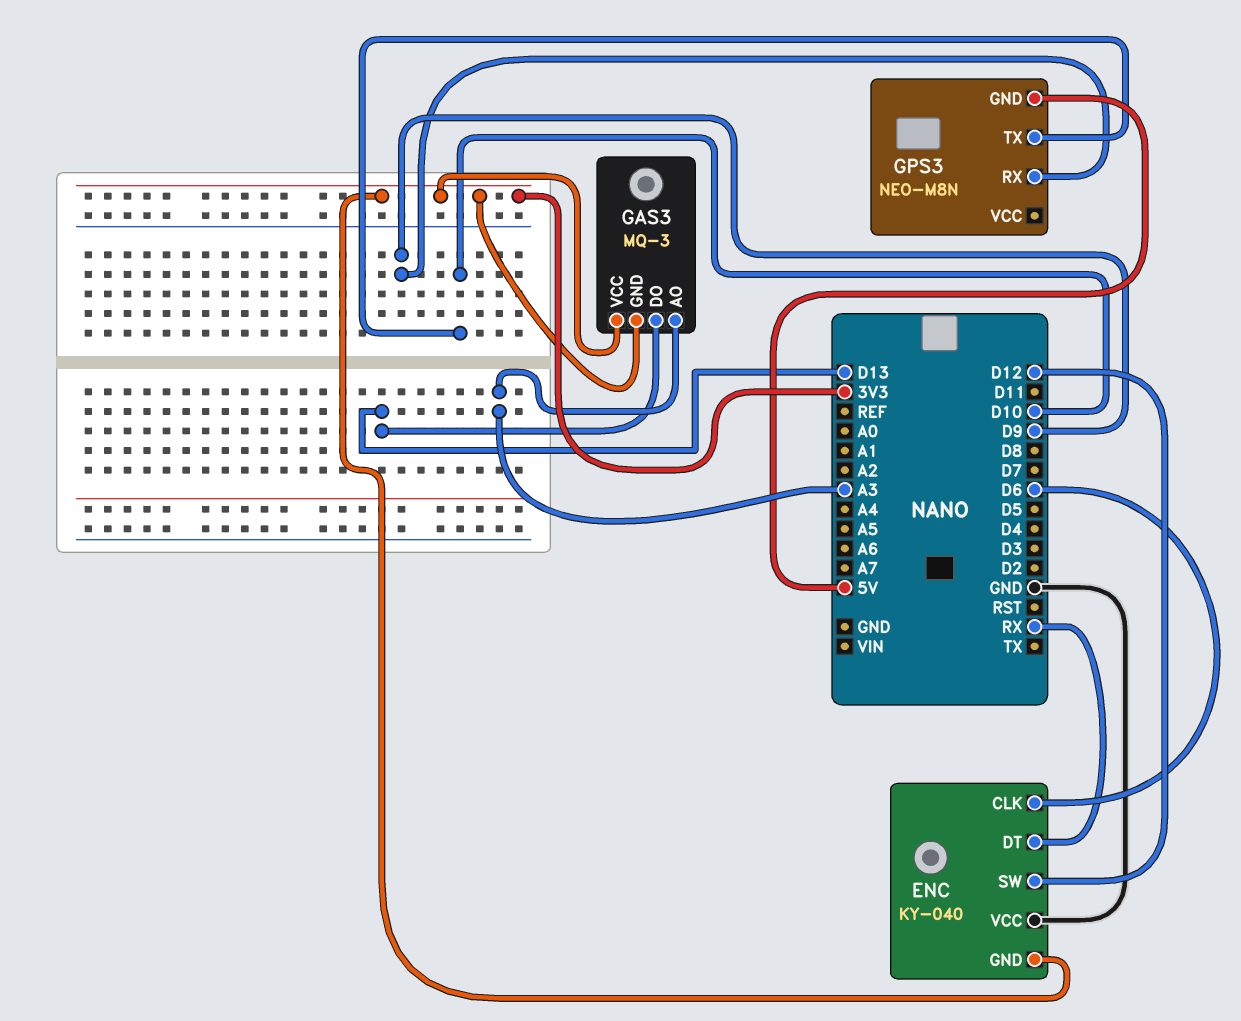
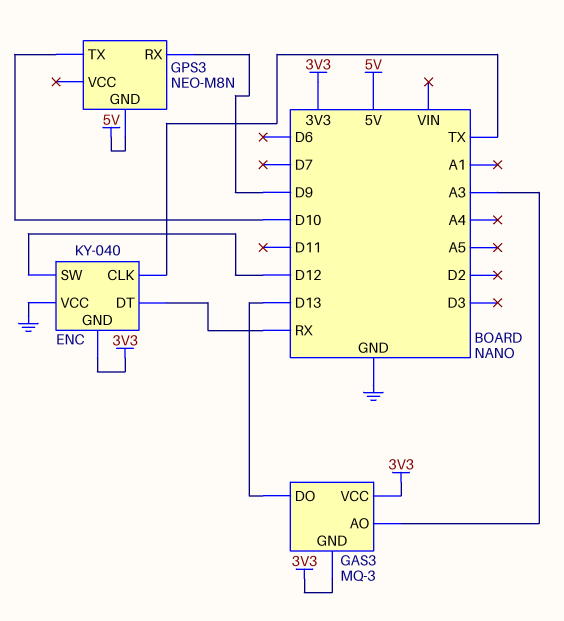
ENC pin CLK: D6 -> TX

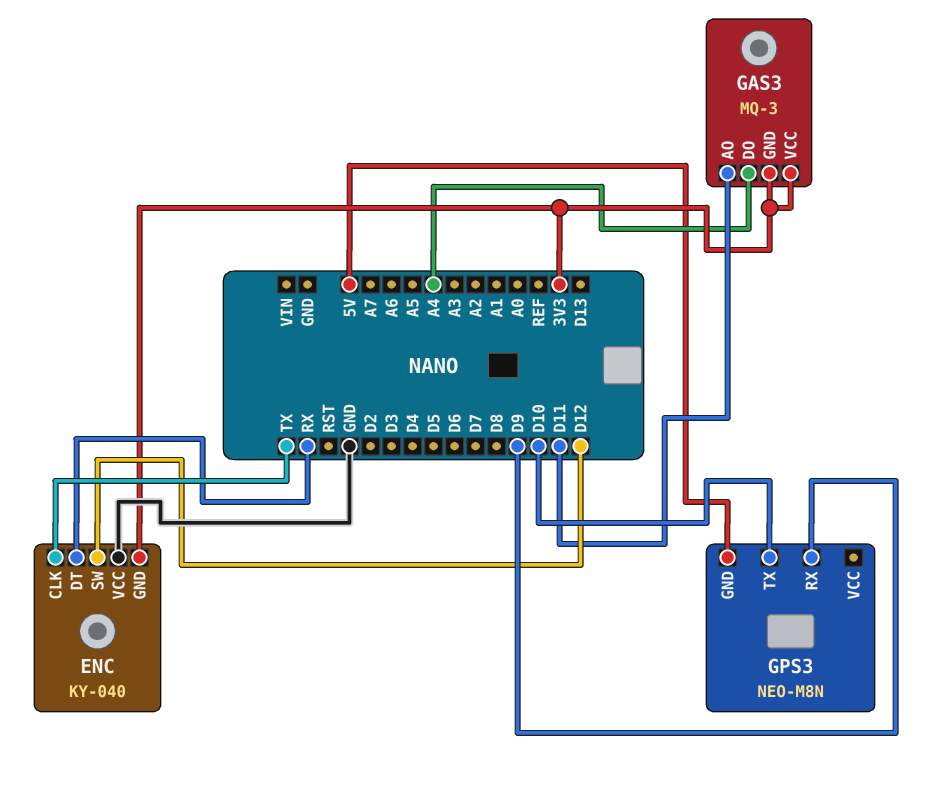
GAS3 pin AO: A3 -> D11
GAS3 pin DO: D13 -> A4

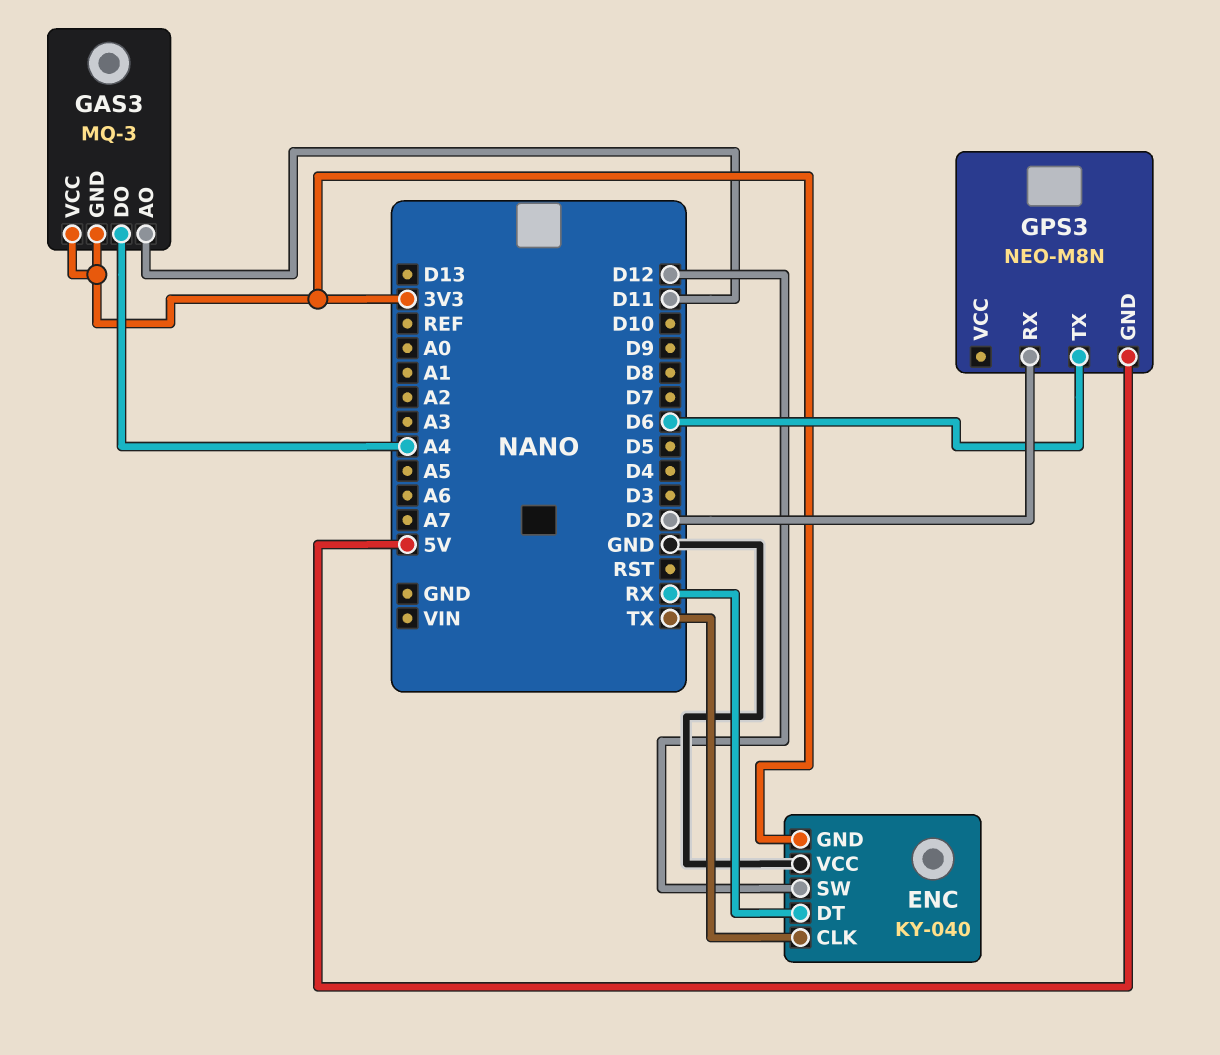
GPS3 pin RX: D9 -> D2
GPS3 pin TX: D10 -> D6

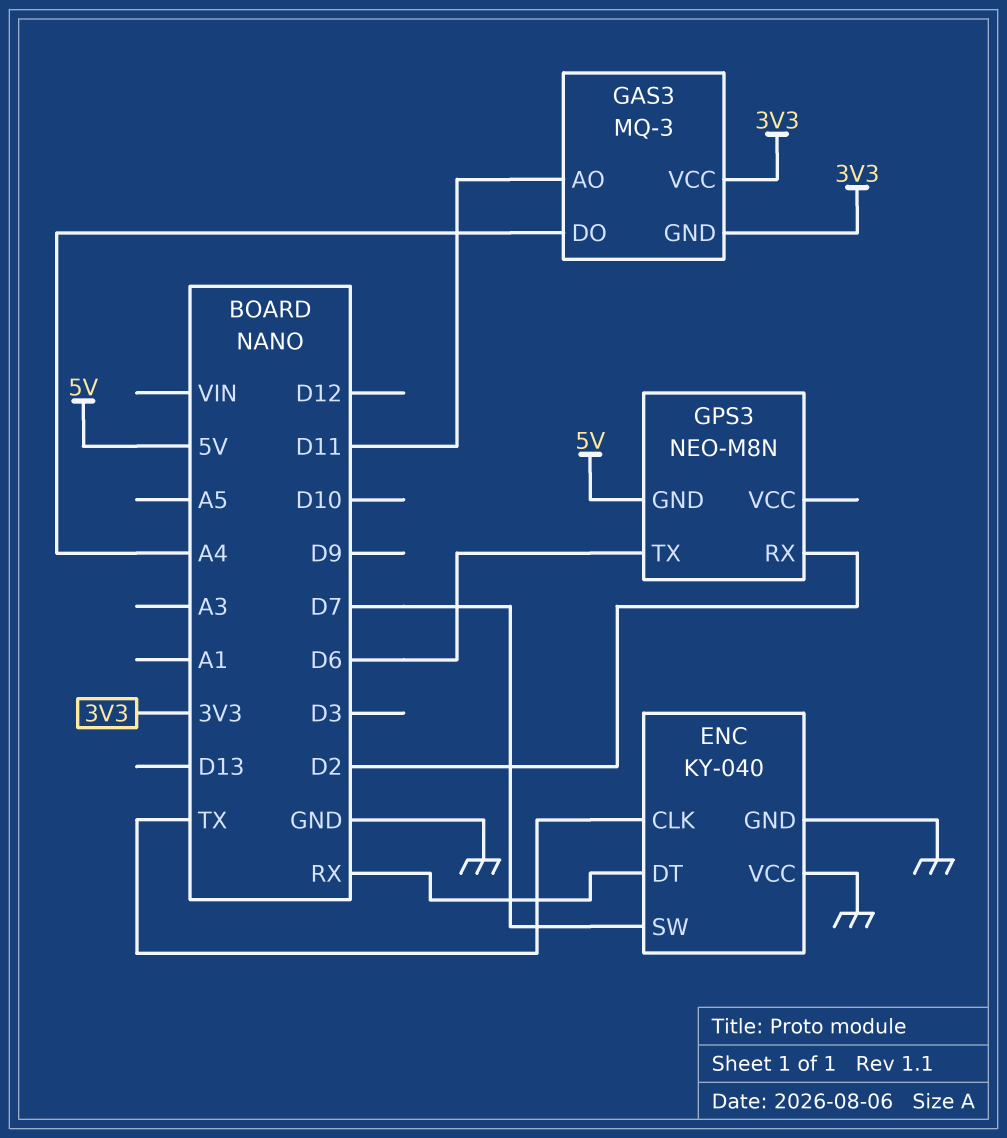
ENC pin GND: 3V3 -> GND
ENC pin SW: D12 -> D7

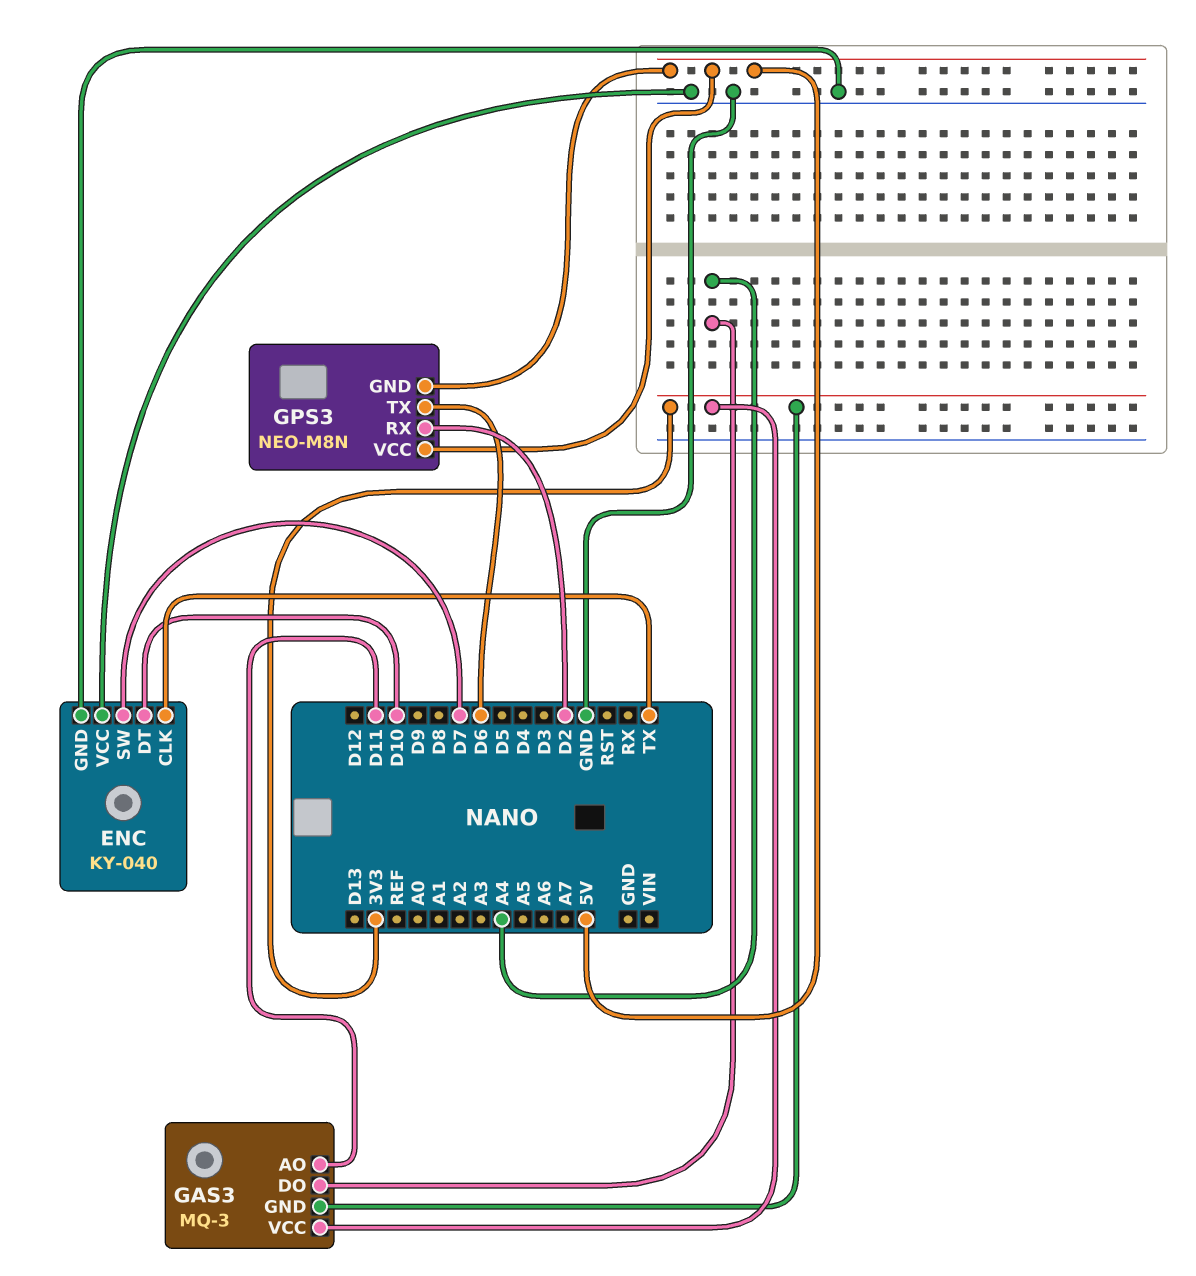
ENC pin DT: RX -> D10
GPS3 pin VCC: none -> 5V

